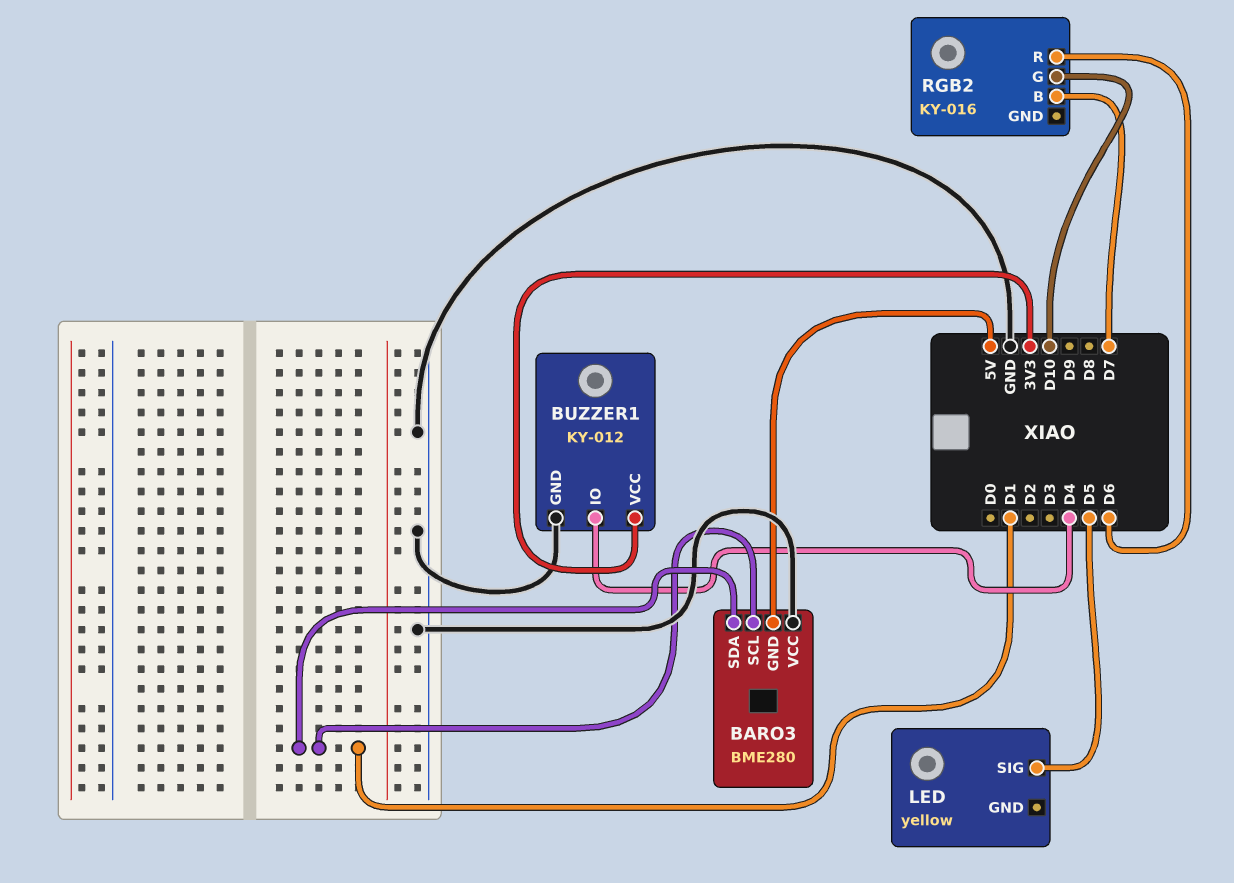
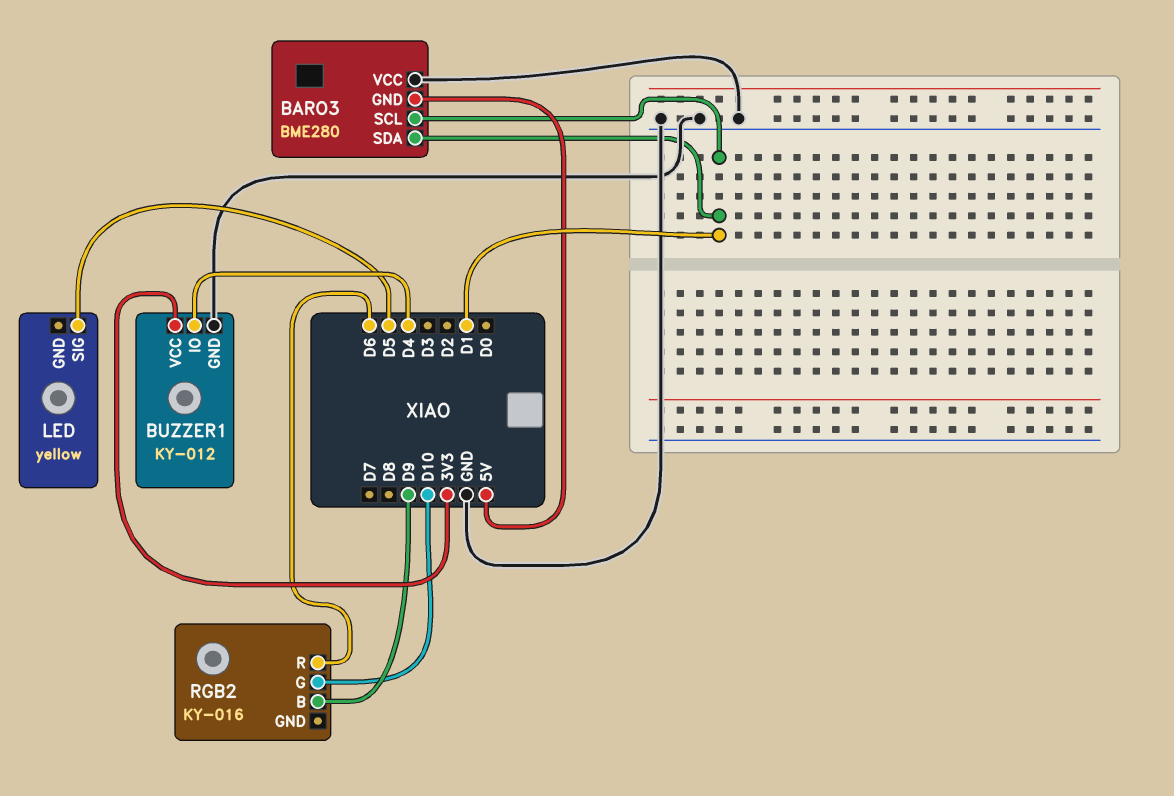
RGB2 pin B: D7 -> D9

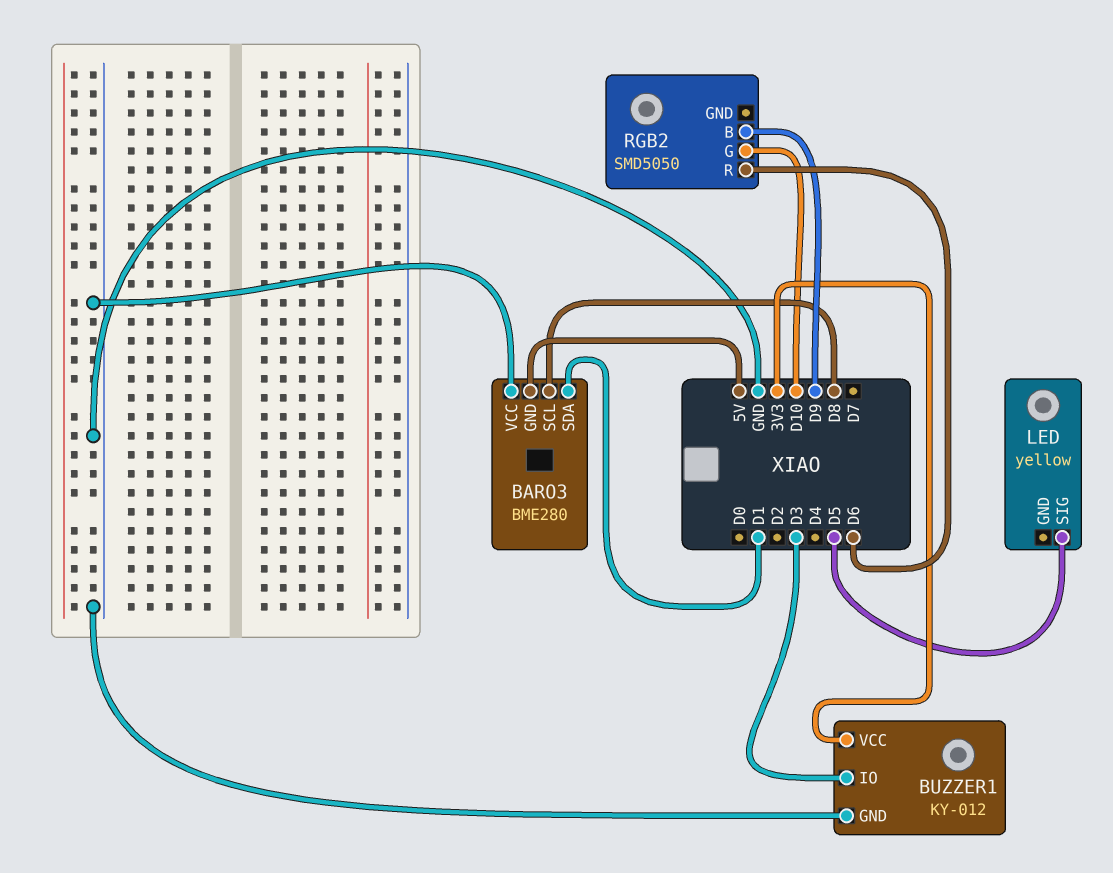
BARO3 pin SCL: D1 -> D8
BUZZER1 pin IO: D4 -> D3
RGB2: KY-016 -> SMD5050

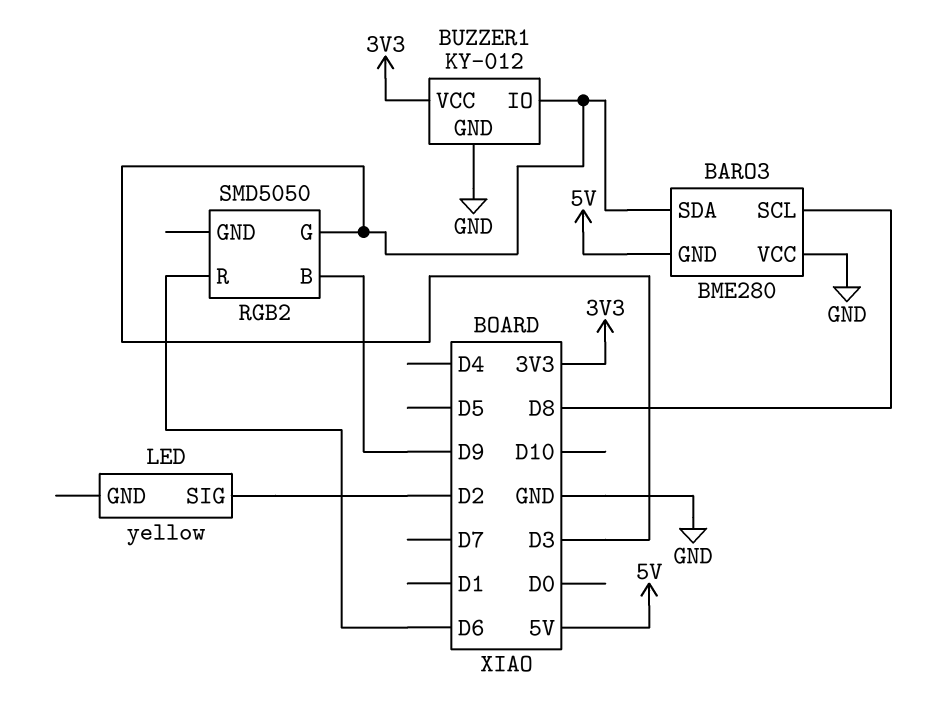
BARO3 pin SDA: D1 -> D3
LED pin SIG: D5 -> D2
RGB2 pin G: D10 -> D3

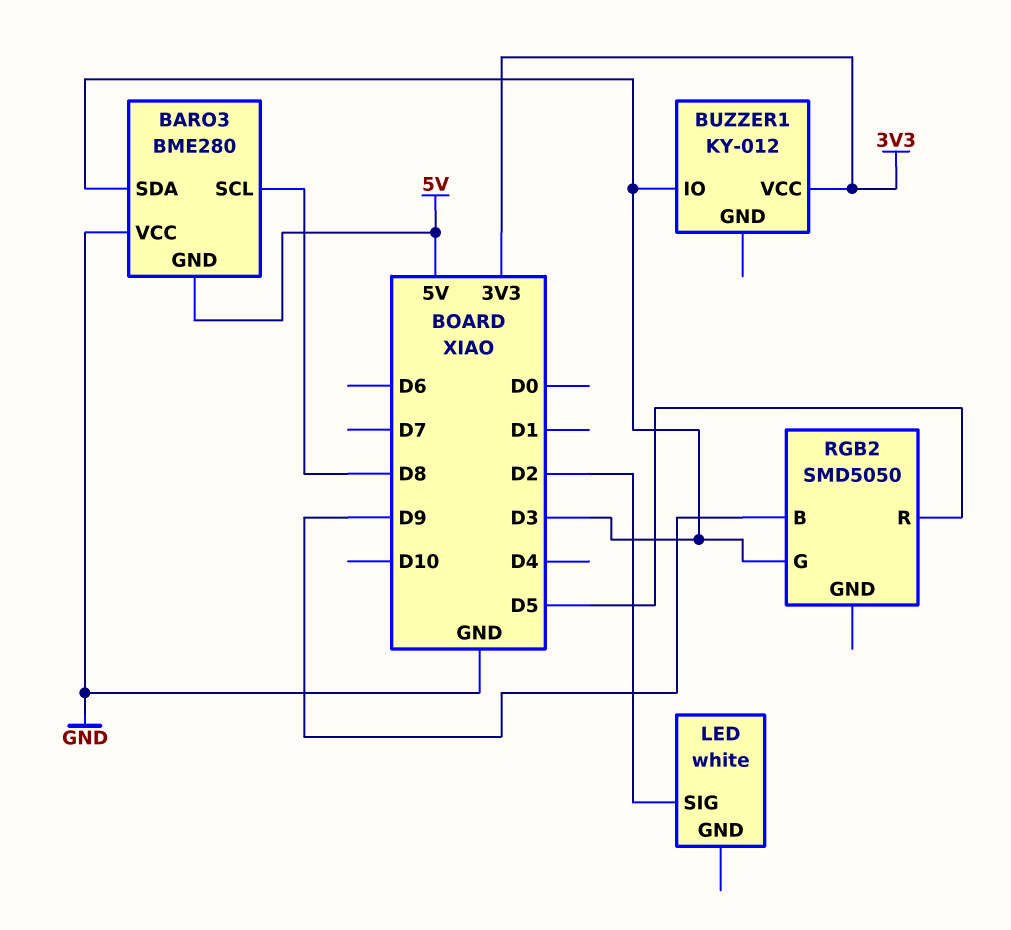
BUZZER1 pin GND: GND -> none
LED: yellow -> white
RGB2 pin R: D6 -> D5

